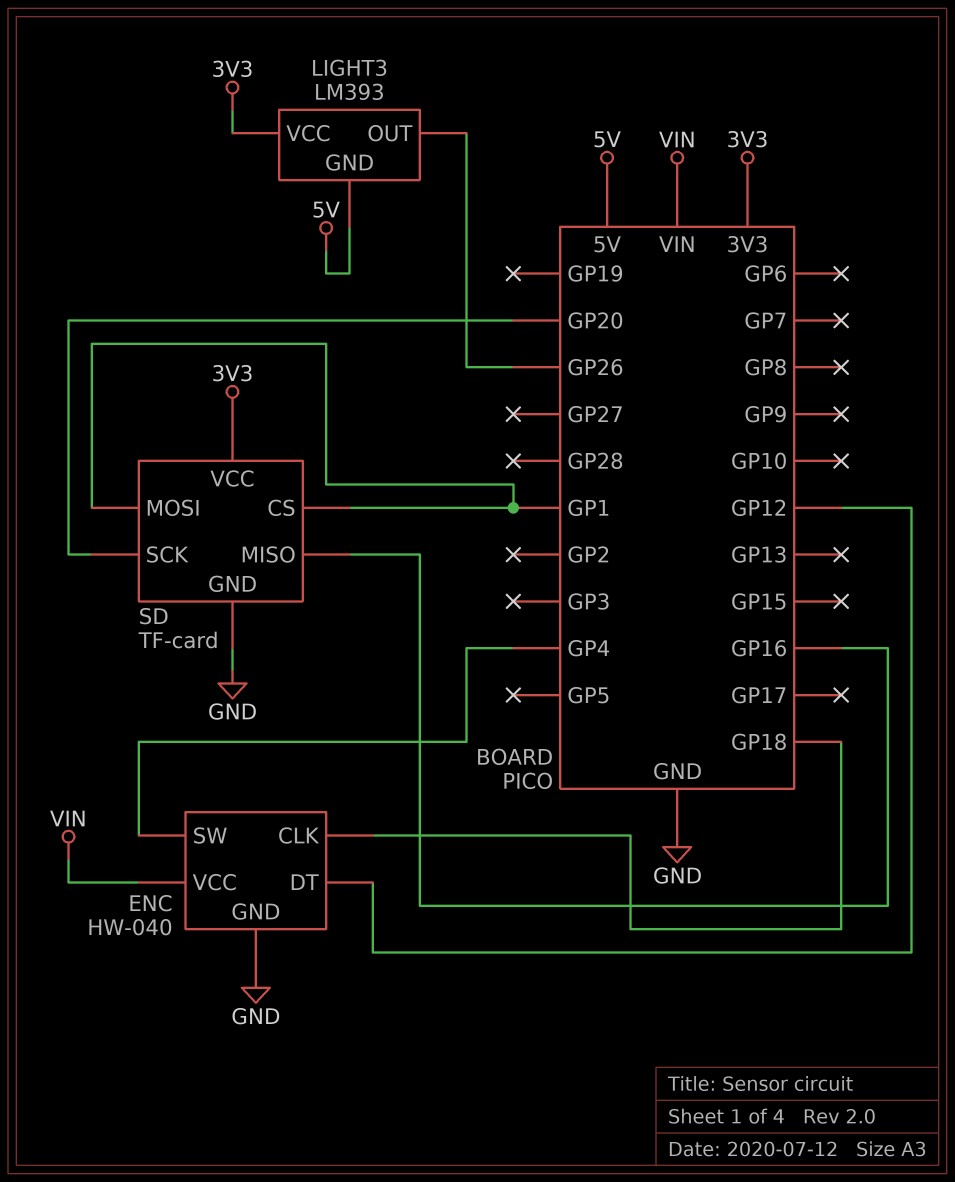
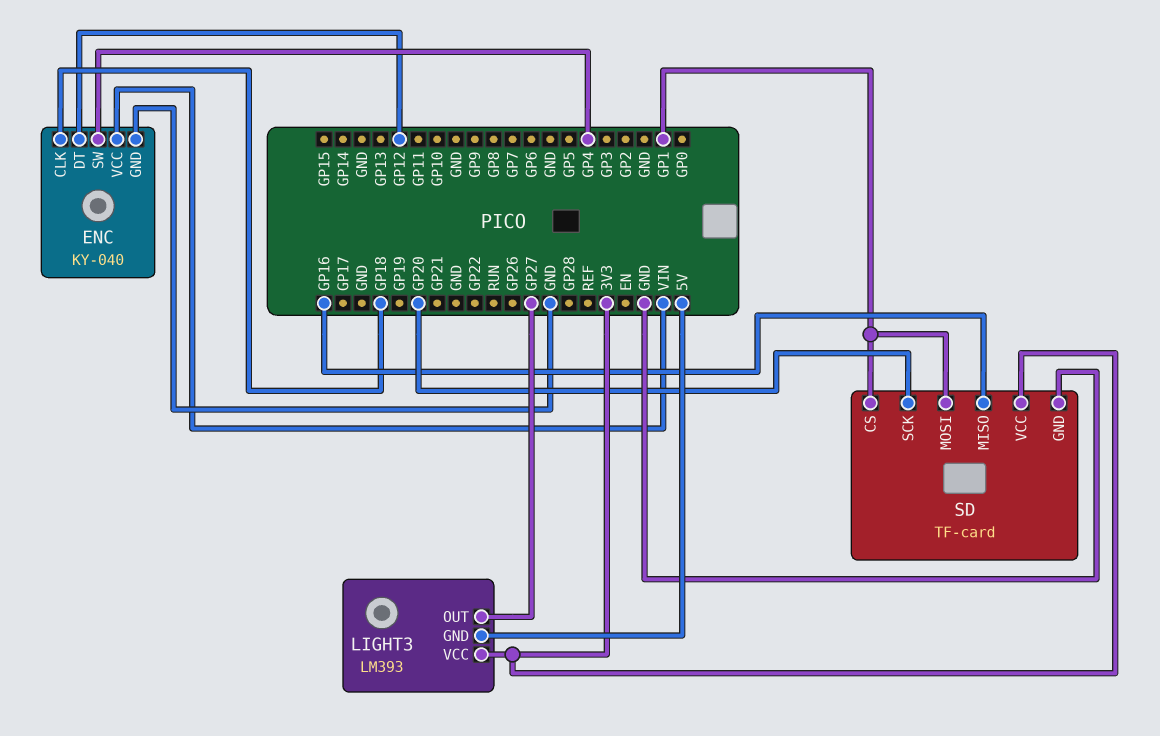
ENC: HW-040 -> KY-040
LIGHT3 pin OUT: GP26 -> GP27

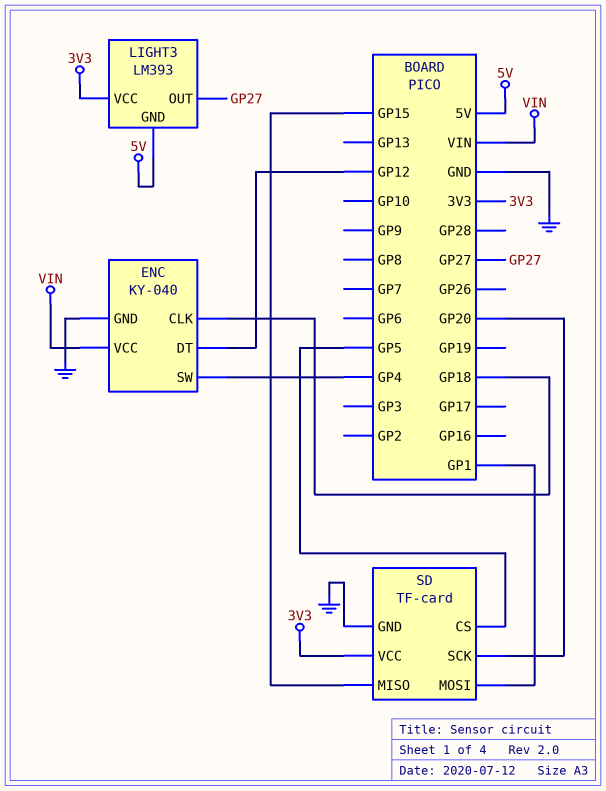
SD pin CS: GP1 -> GP5
SD pin MISO: GP16 -> GP15

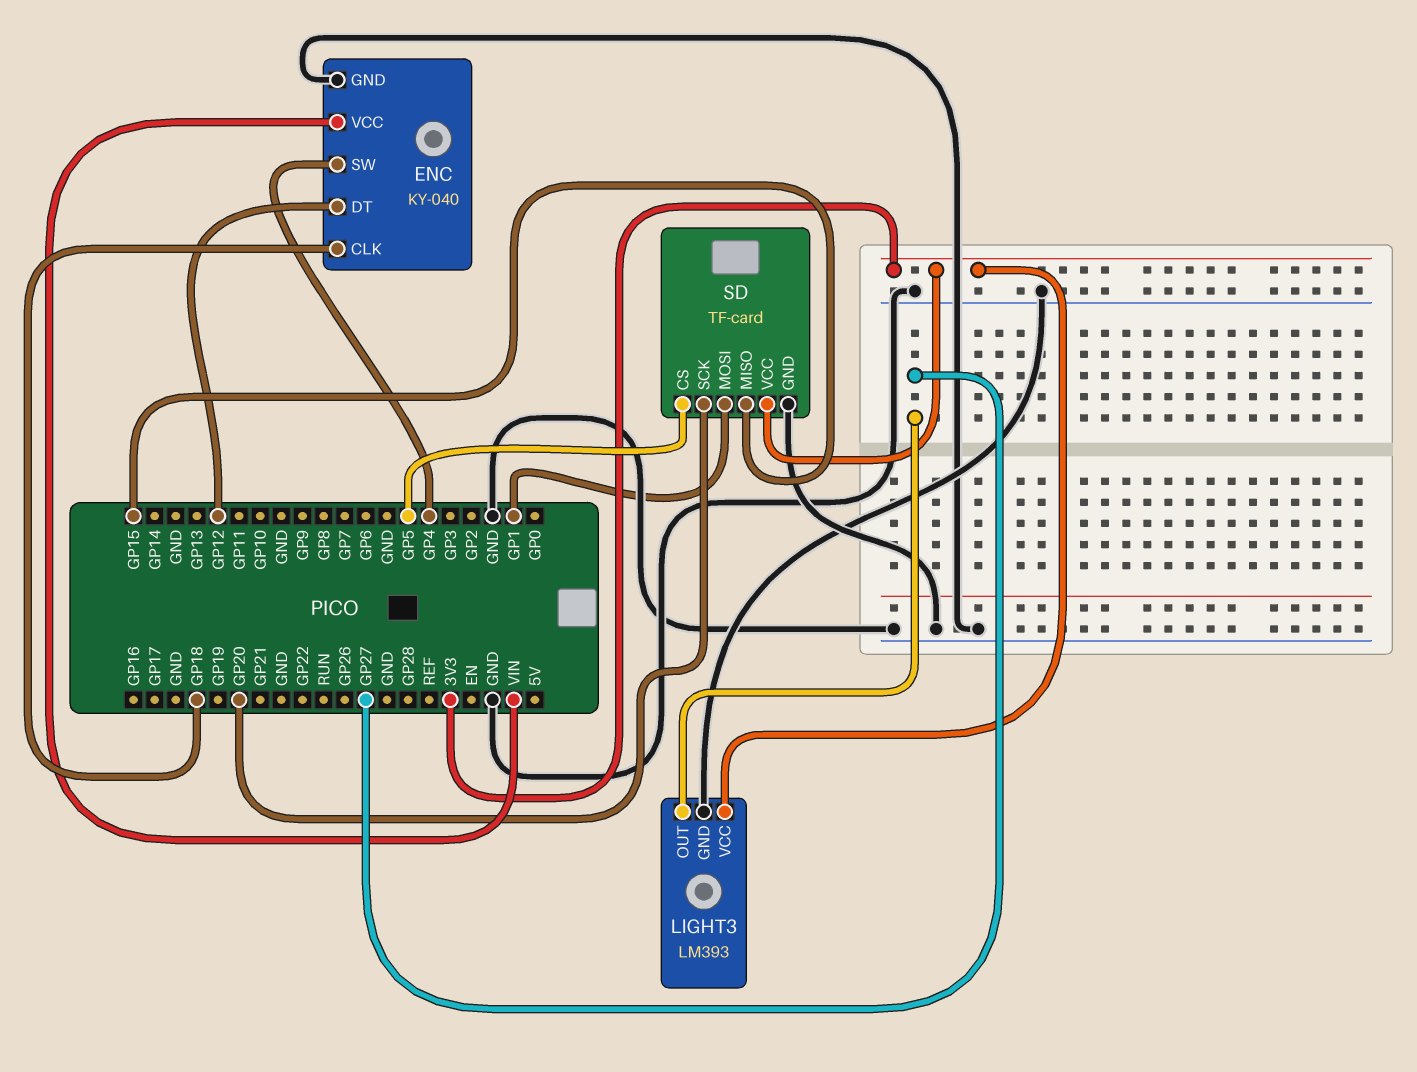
LIGHT3 pin GND: 5V -> GND

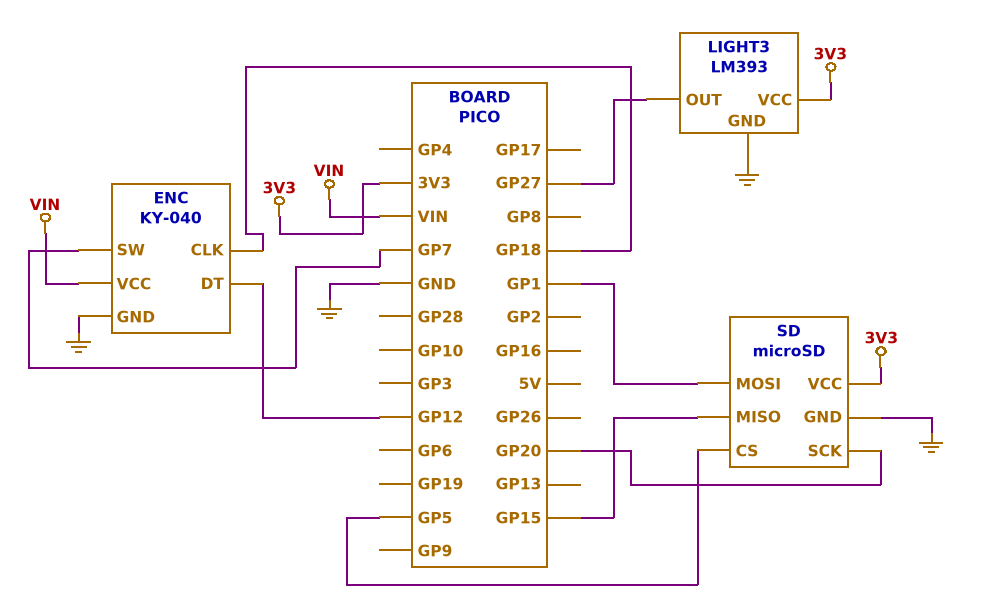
ENC pin SW: GP4 -> GP7
SD: TF-card -> microSD

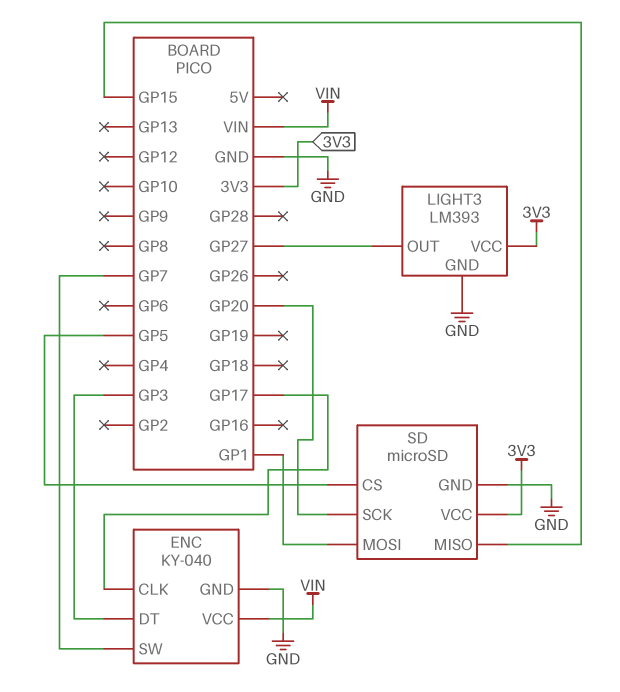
ENC pin CLK: GP18 -> GP17
ENC pin DT: GP12 -> GP3

